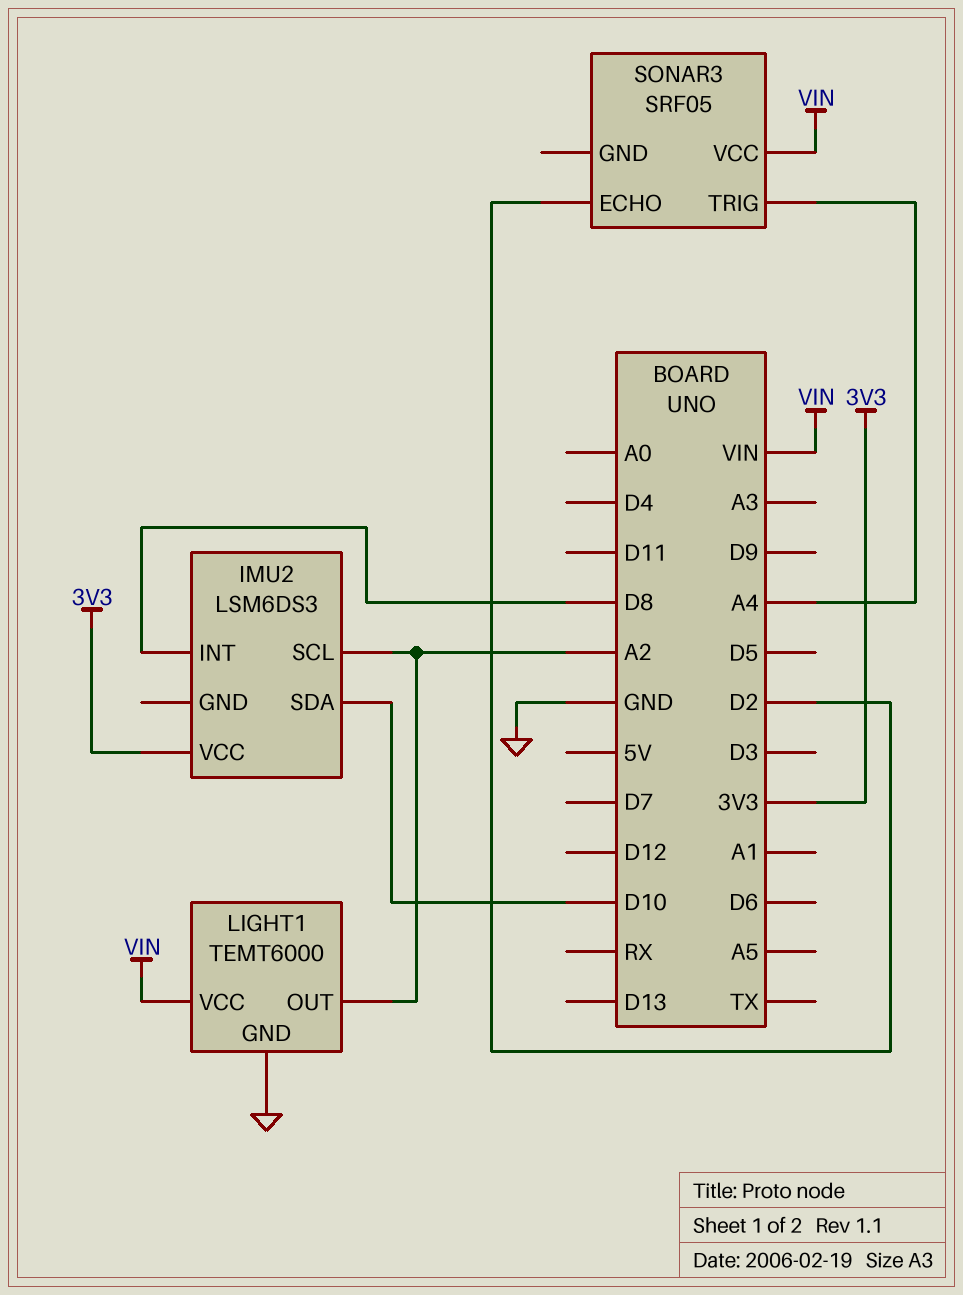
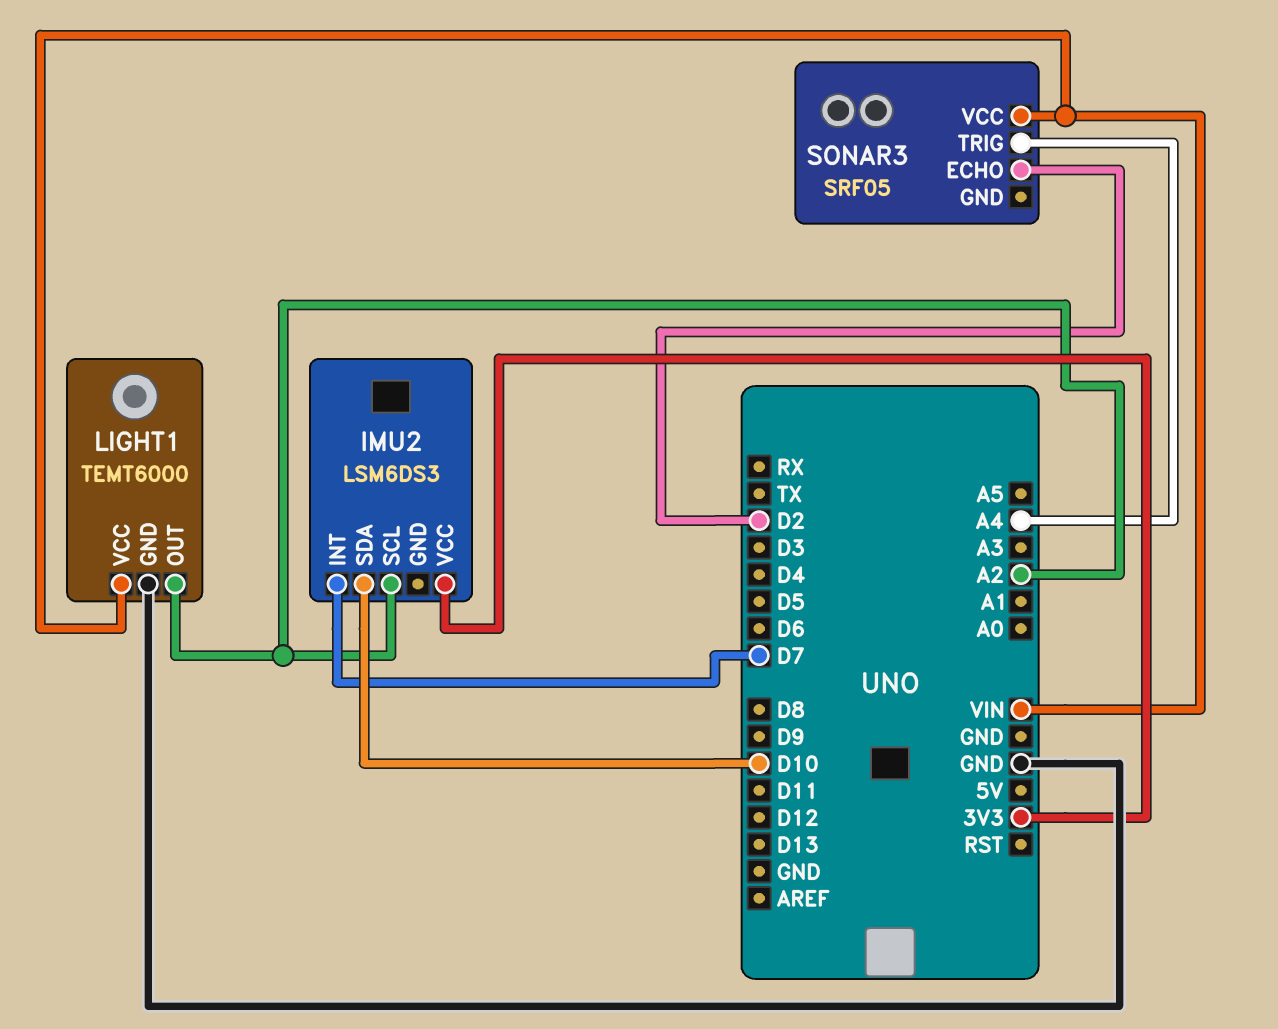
IMU2 pin INT: D8 -> D7

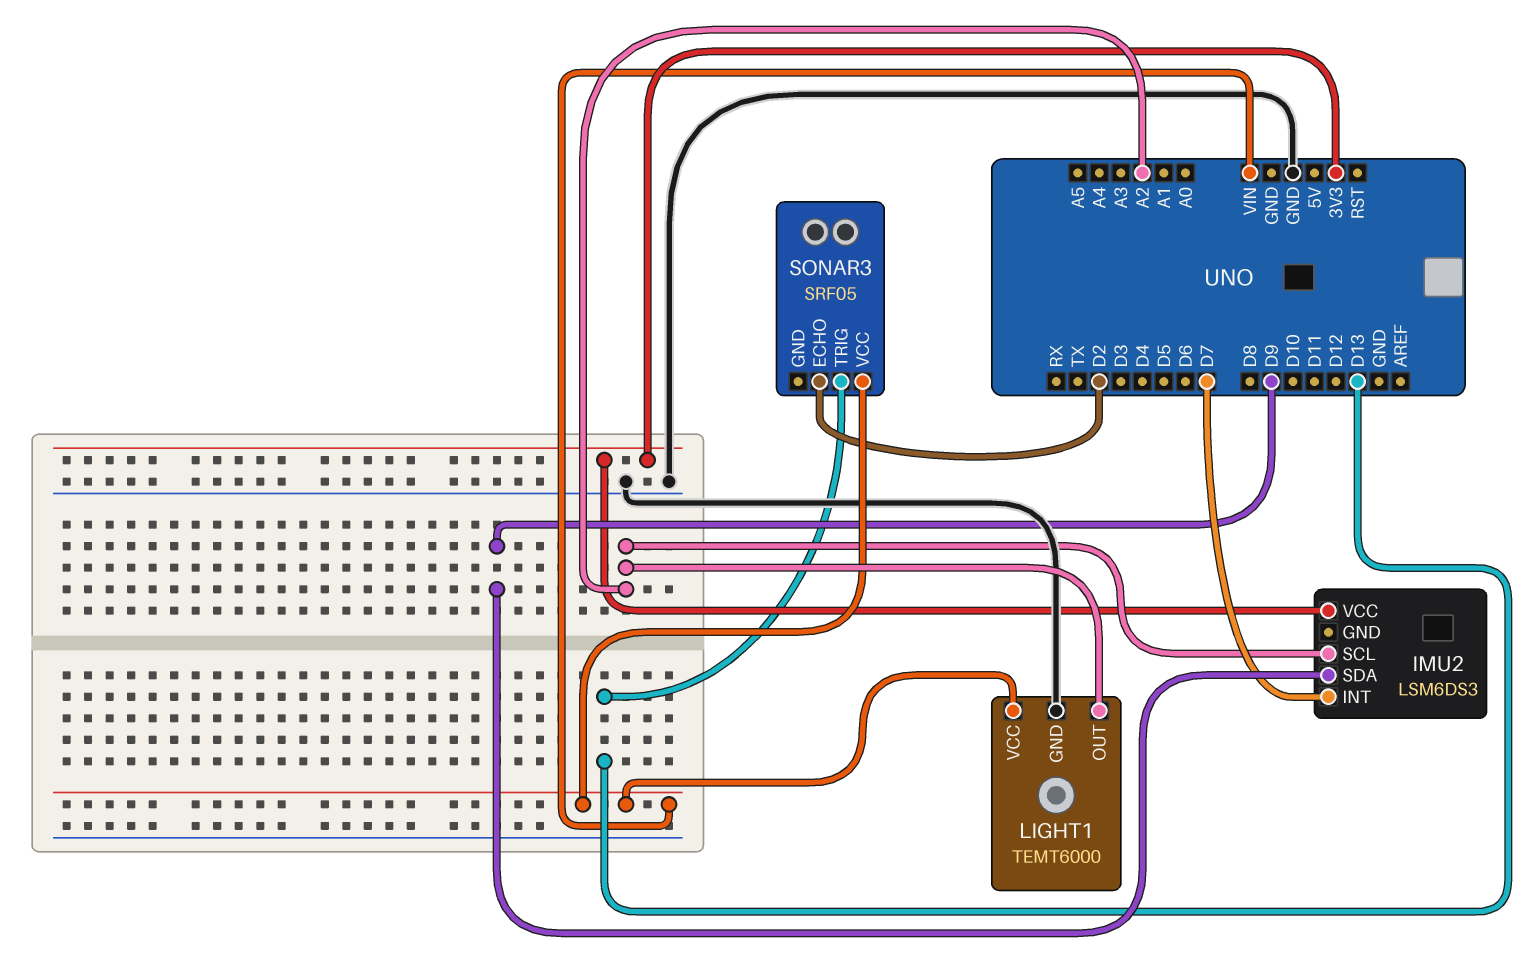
IMU2 pin SDA: D10 -> D9
SONAR3 pin TRIG: A4 -> D13

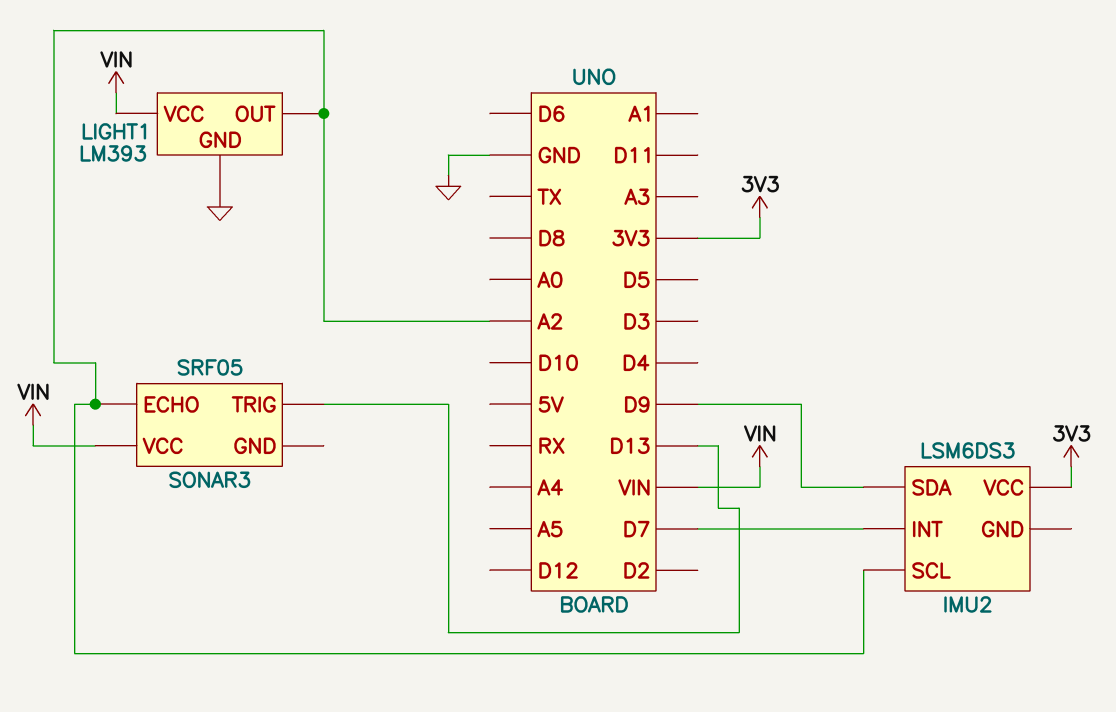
LIGHT1: TEMT6000 -> LM393
SONAR3 pin ECHO: D2 -> A2

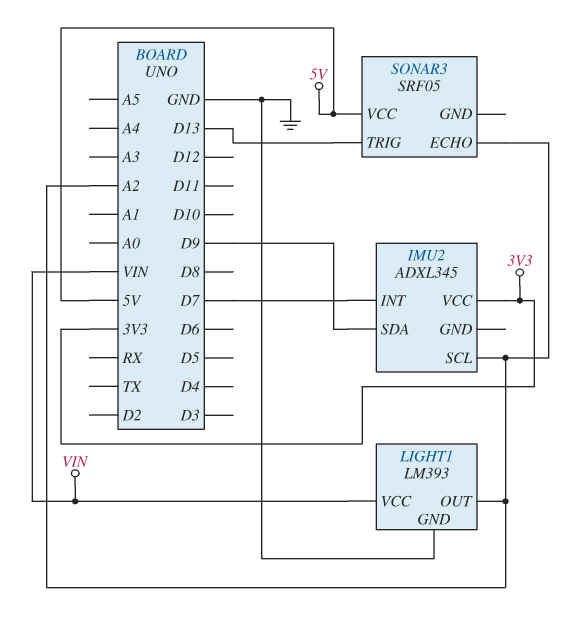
IMU2: LSM6DS3 -> ADXL345
SONAR3 pin VCC: VIN -> 5V

